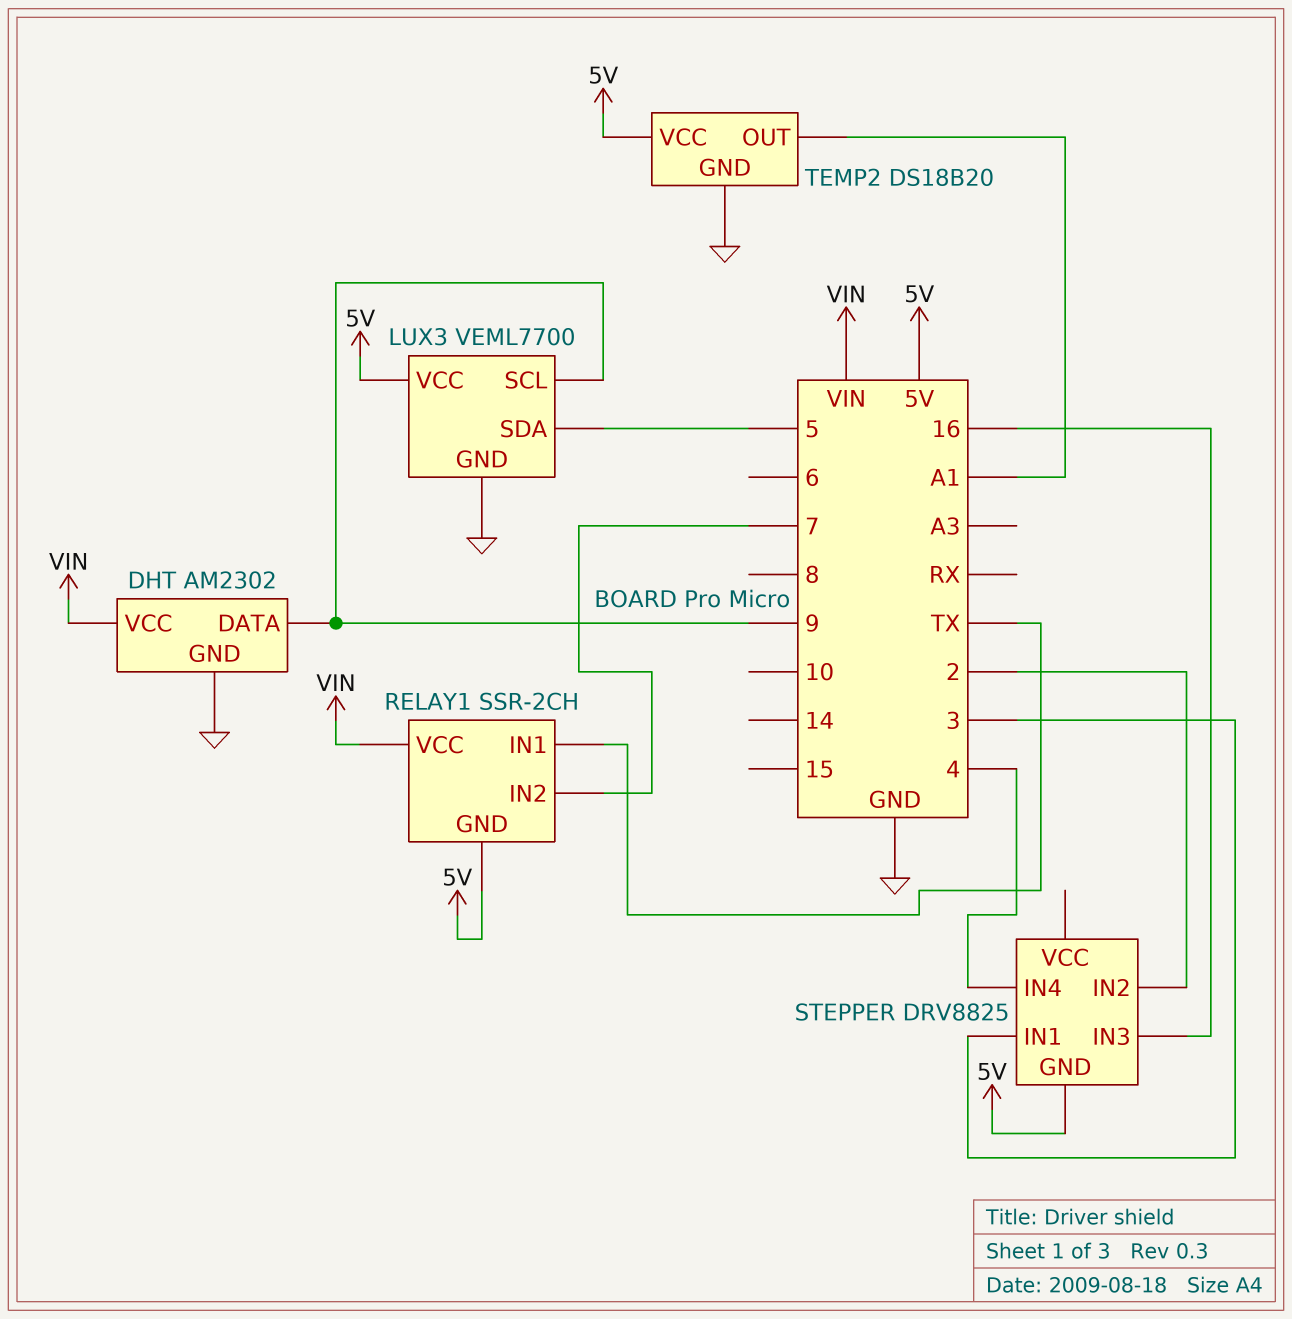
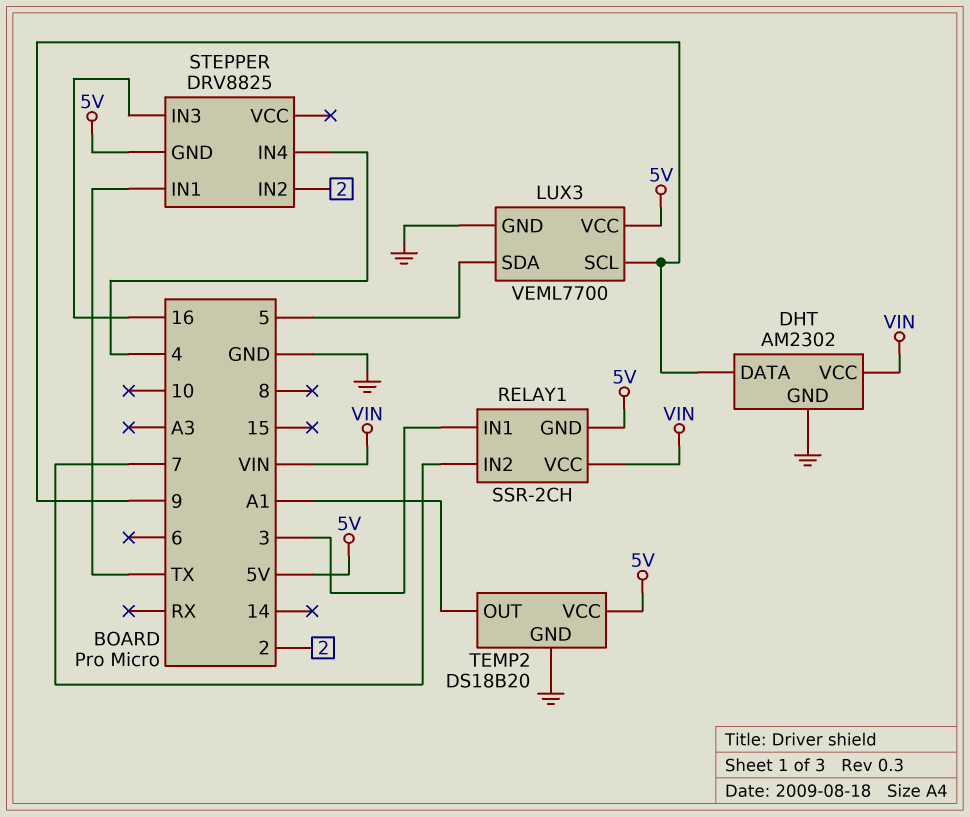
RELAY1 pin IN1: TX -> 3
STEPPER pin IN1: 3 -> TX

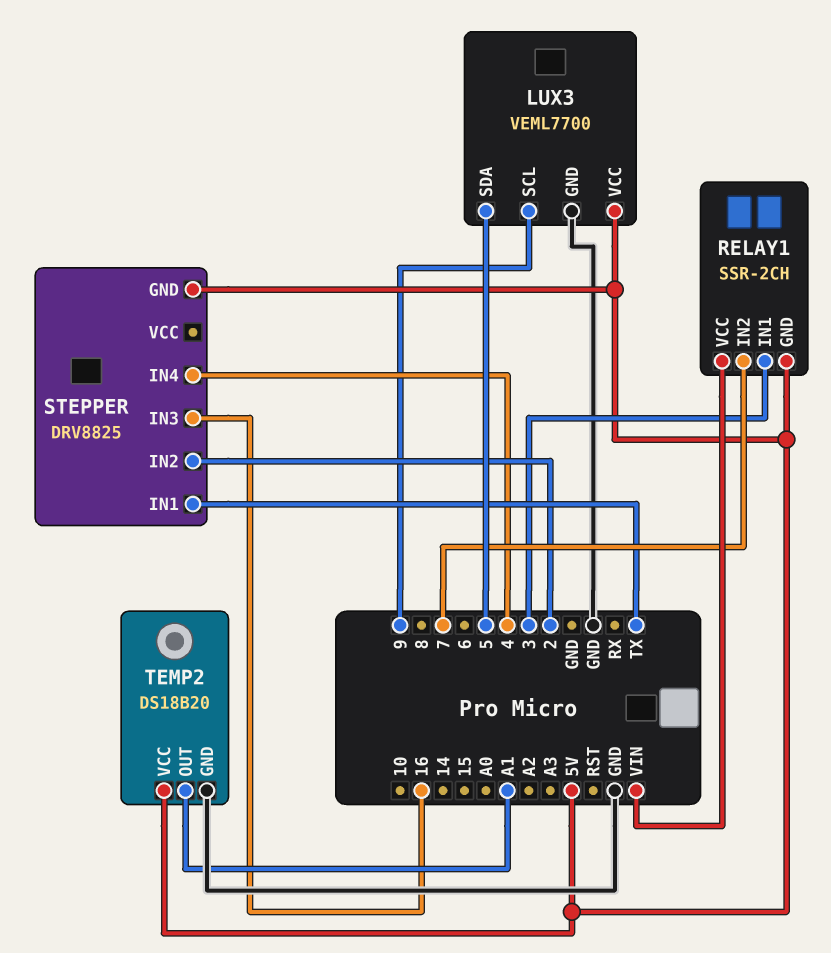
DHT: AM2302 -> none
DHT pin DATA: 9 -> none
DHT pin GND: GND -> none
DHT pin VCC: VIN -> none

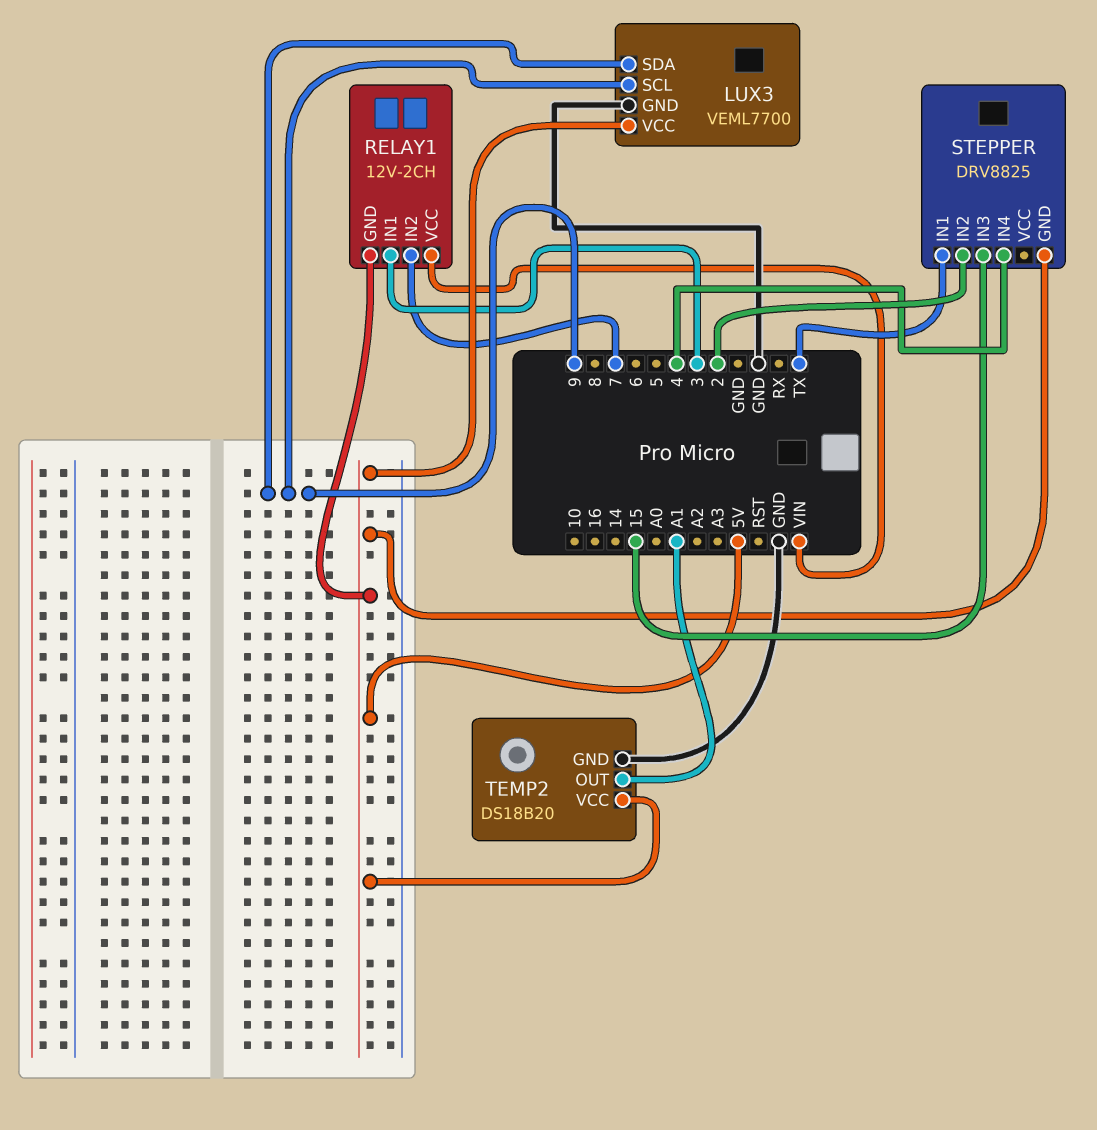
LUX3 pin SDA: 5 -> 9
RELAY1: SSR-2CH -> 12V-2CH
STEPPER pin IN3: 16 -> 15

